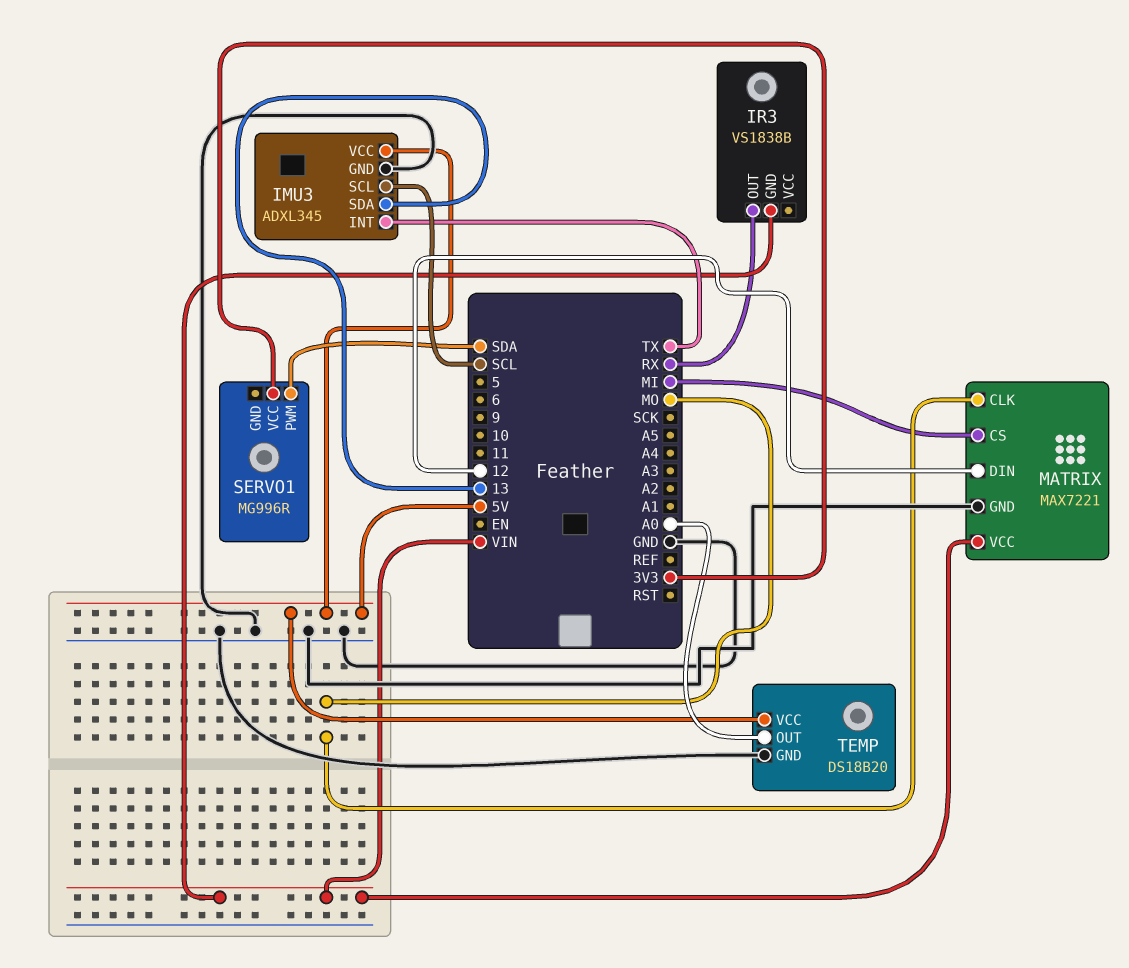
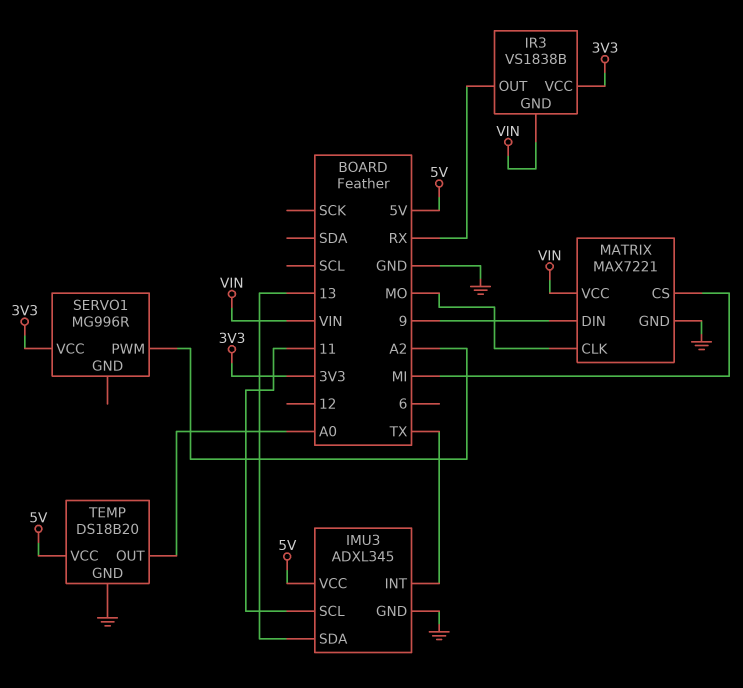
IMU3 pin SCL: SCL -> 11
IR3 pin VCC: none -> 3V3
MATRIX pin DIN: 12 -> 9
SERVO1 pin PWM: SDA -> A2

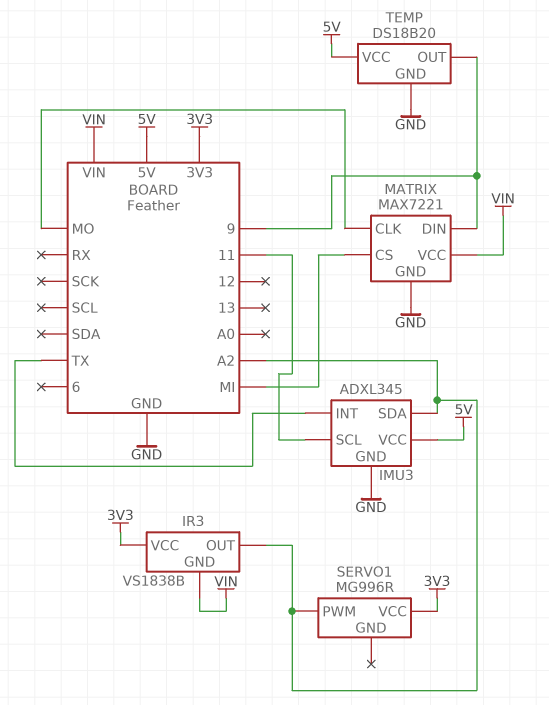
IMU3 pin SDA: 13 -> A2
IR3 pin OUT: RX -> A2
TEMP pin OUT: A0 -> 9

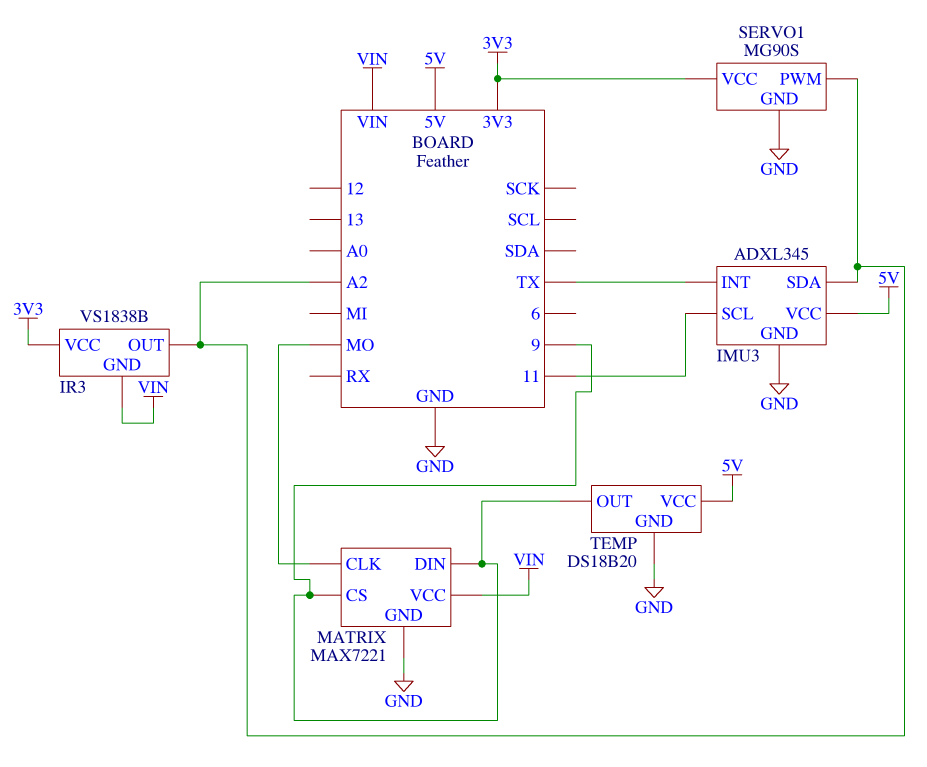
MATRIX pin CS: MI -> 9
SERVO1: MG996R -> MG90S
SERVO1 pin GND: none -> GND

